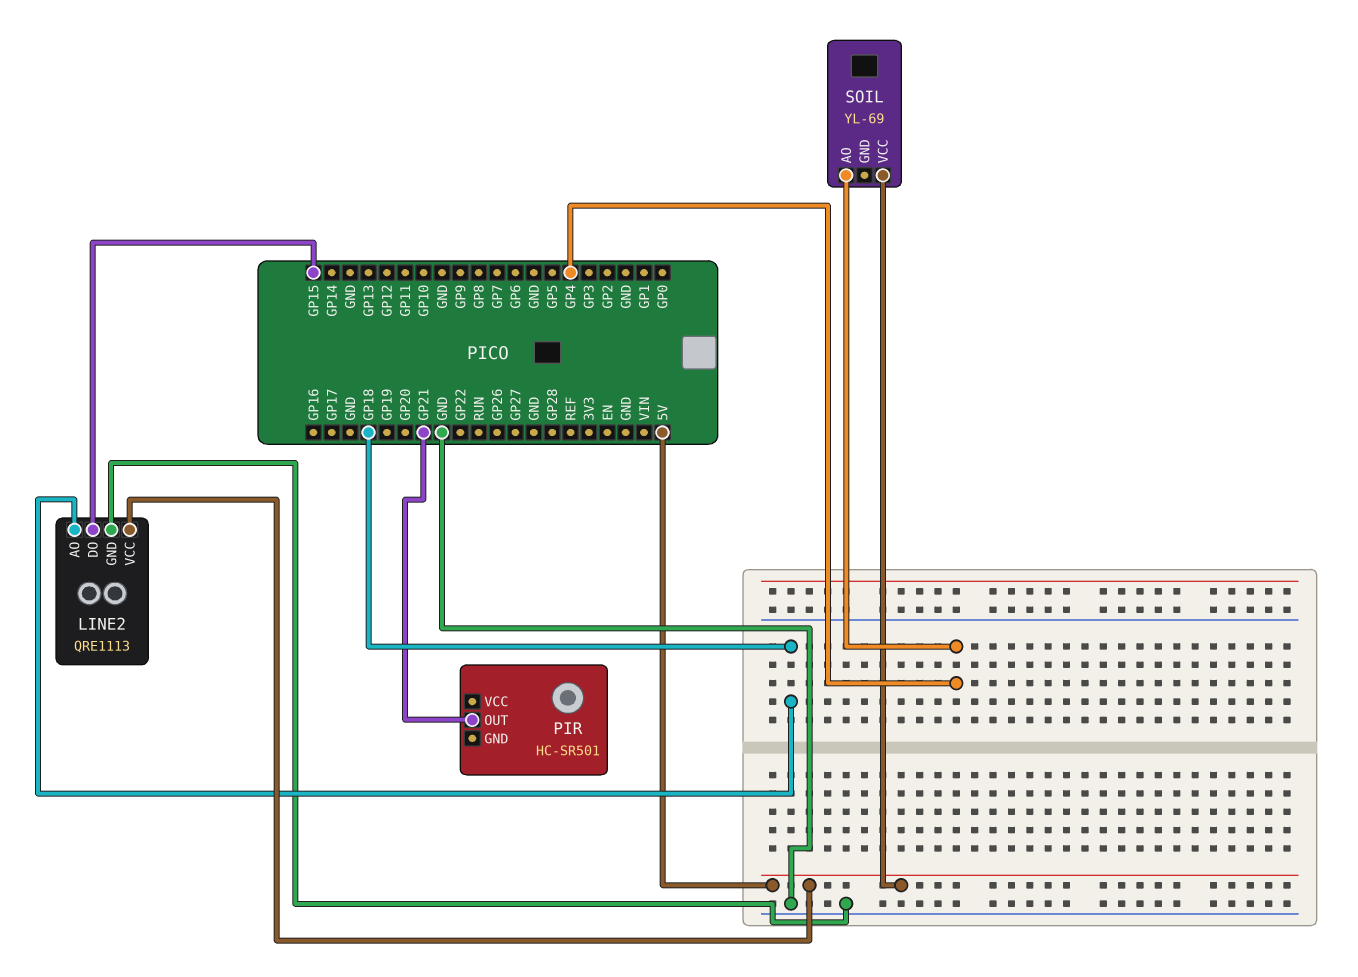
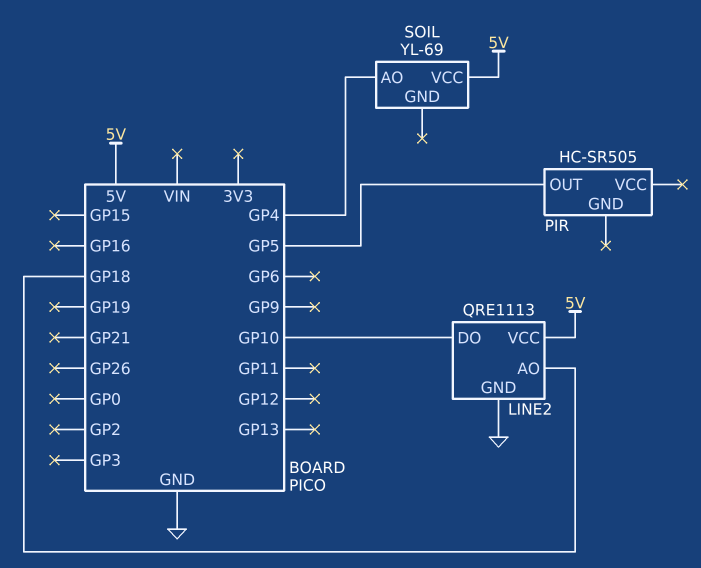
LINE2 pin DO: GP15 -> GP10
PIR: HC-SR501 -> HC-SR505
PIR pin OUT: GP21 -> GP5

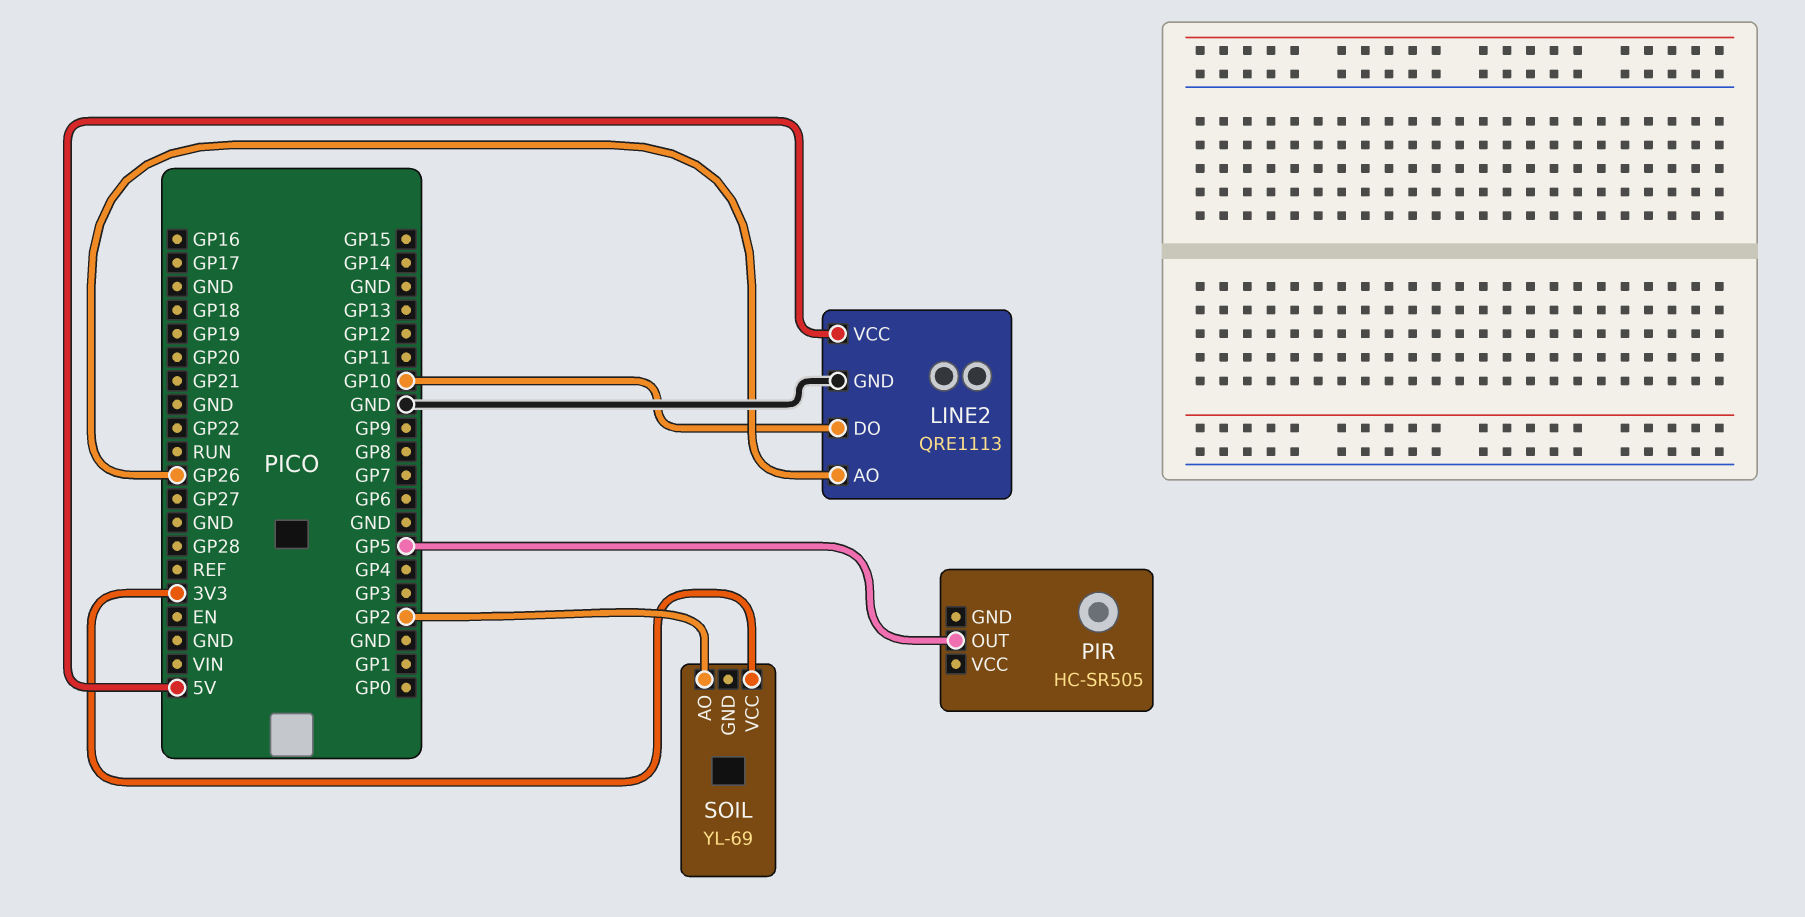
LINE2 pin AO: GP18 -> GP26
SOIL pin AO: GP4 -> GP2
SOIL pin VCC: 5V -> 3V3

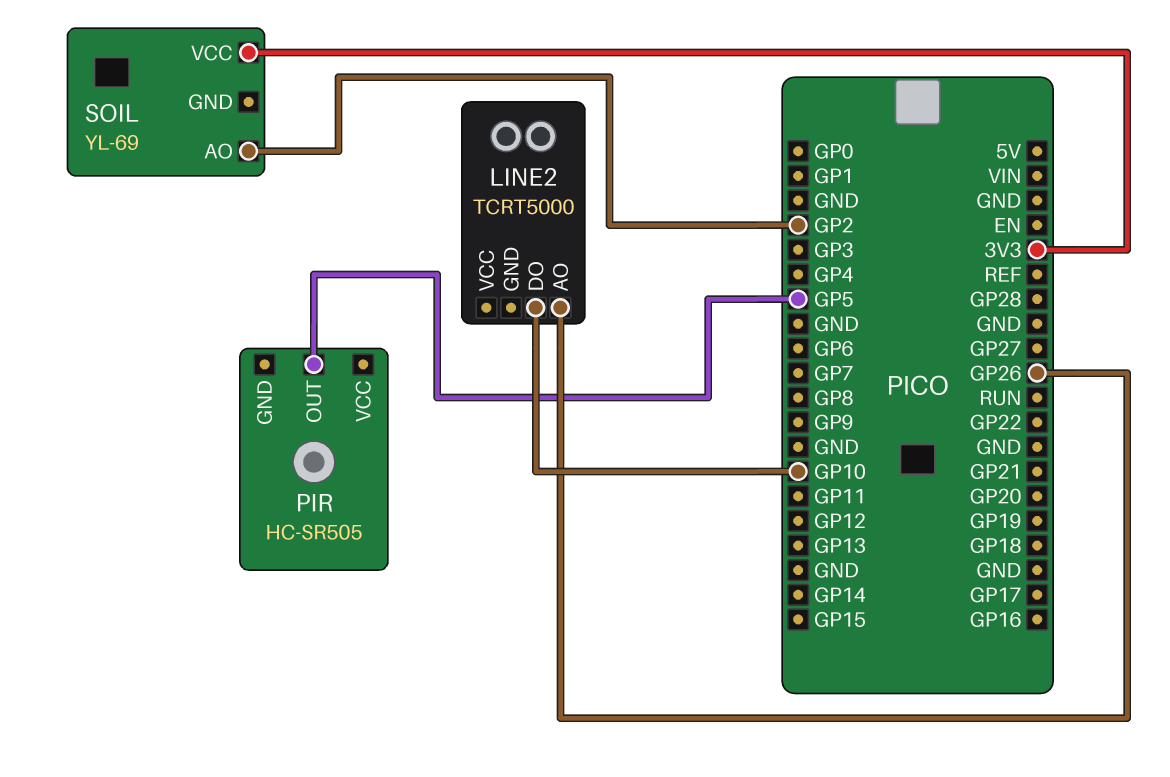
LINE2: QRE1113 -> TCRT5000
LINE2 pin GND: GND -> none
LINE2 pin VCC: 5V -> none

